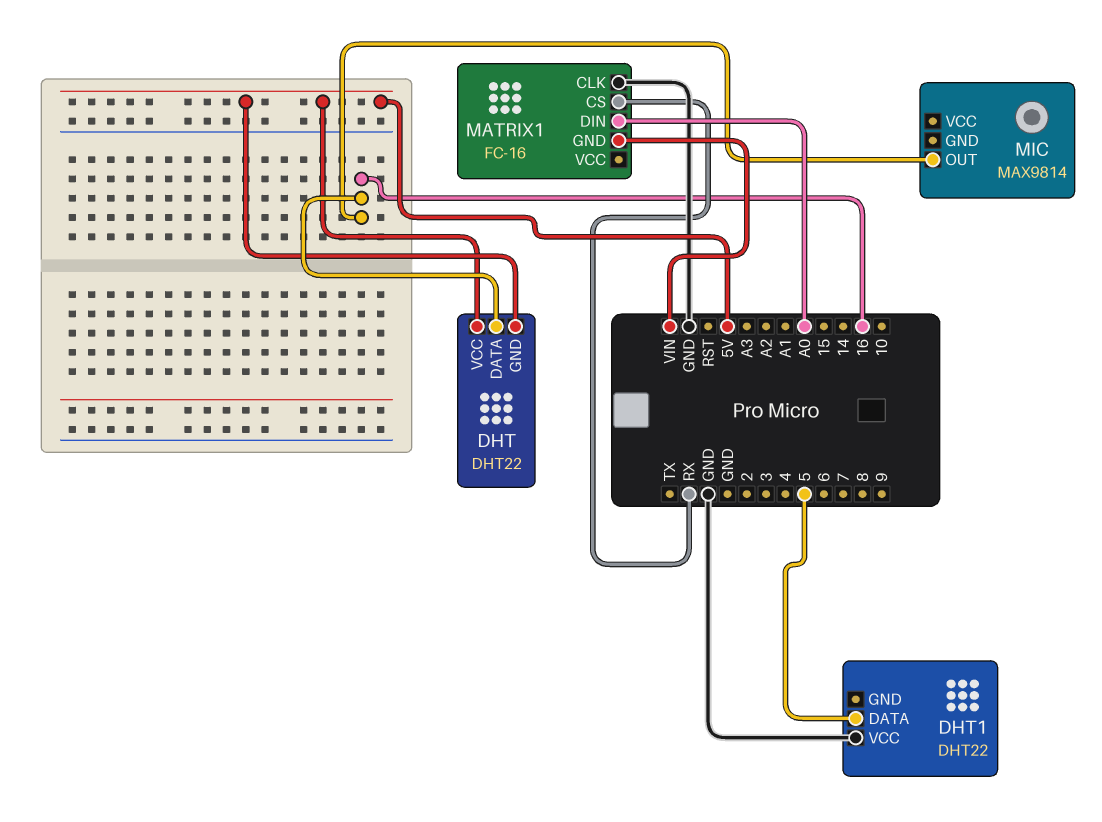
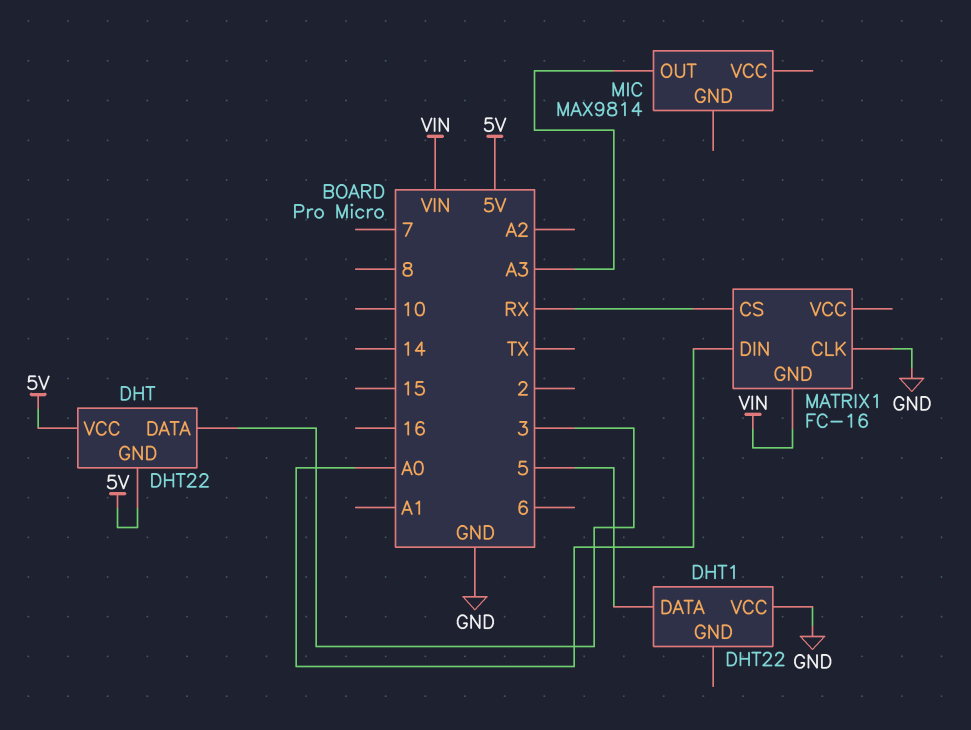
DHT pin DATA: 16 -> 3
MIC pin OUT: 16 -> A3

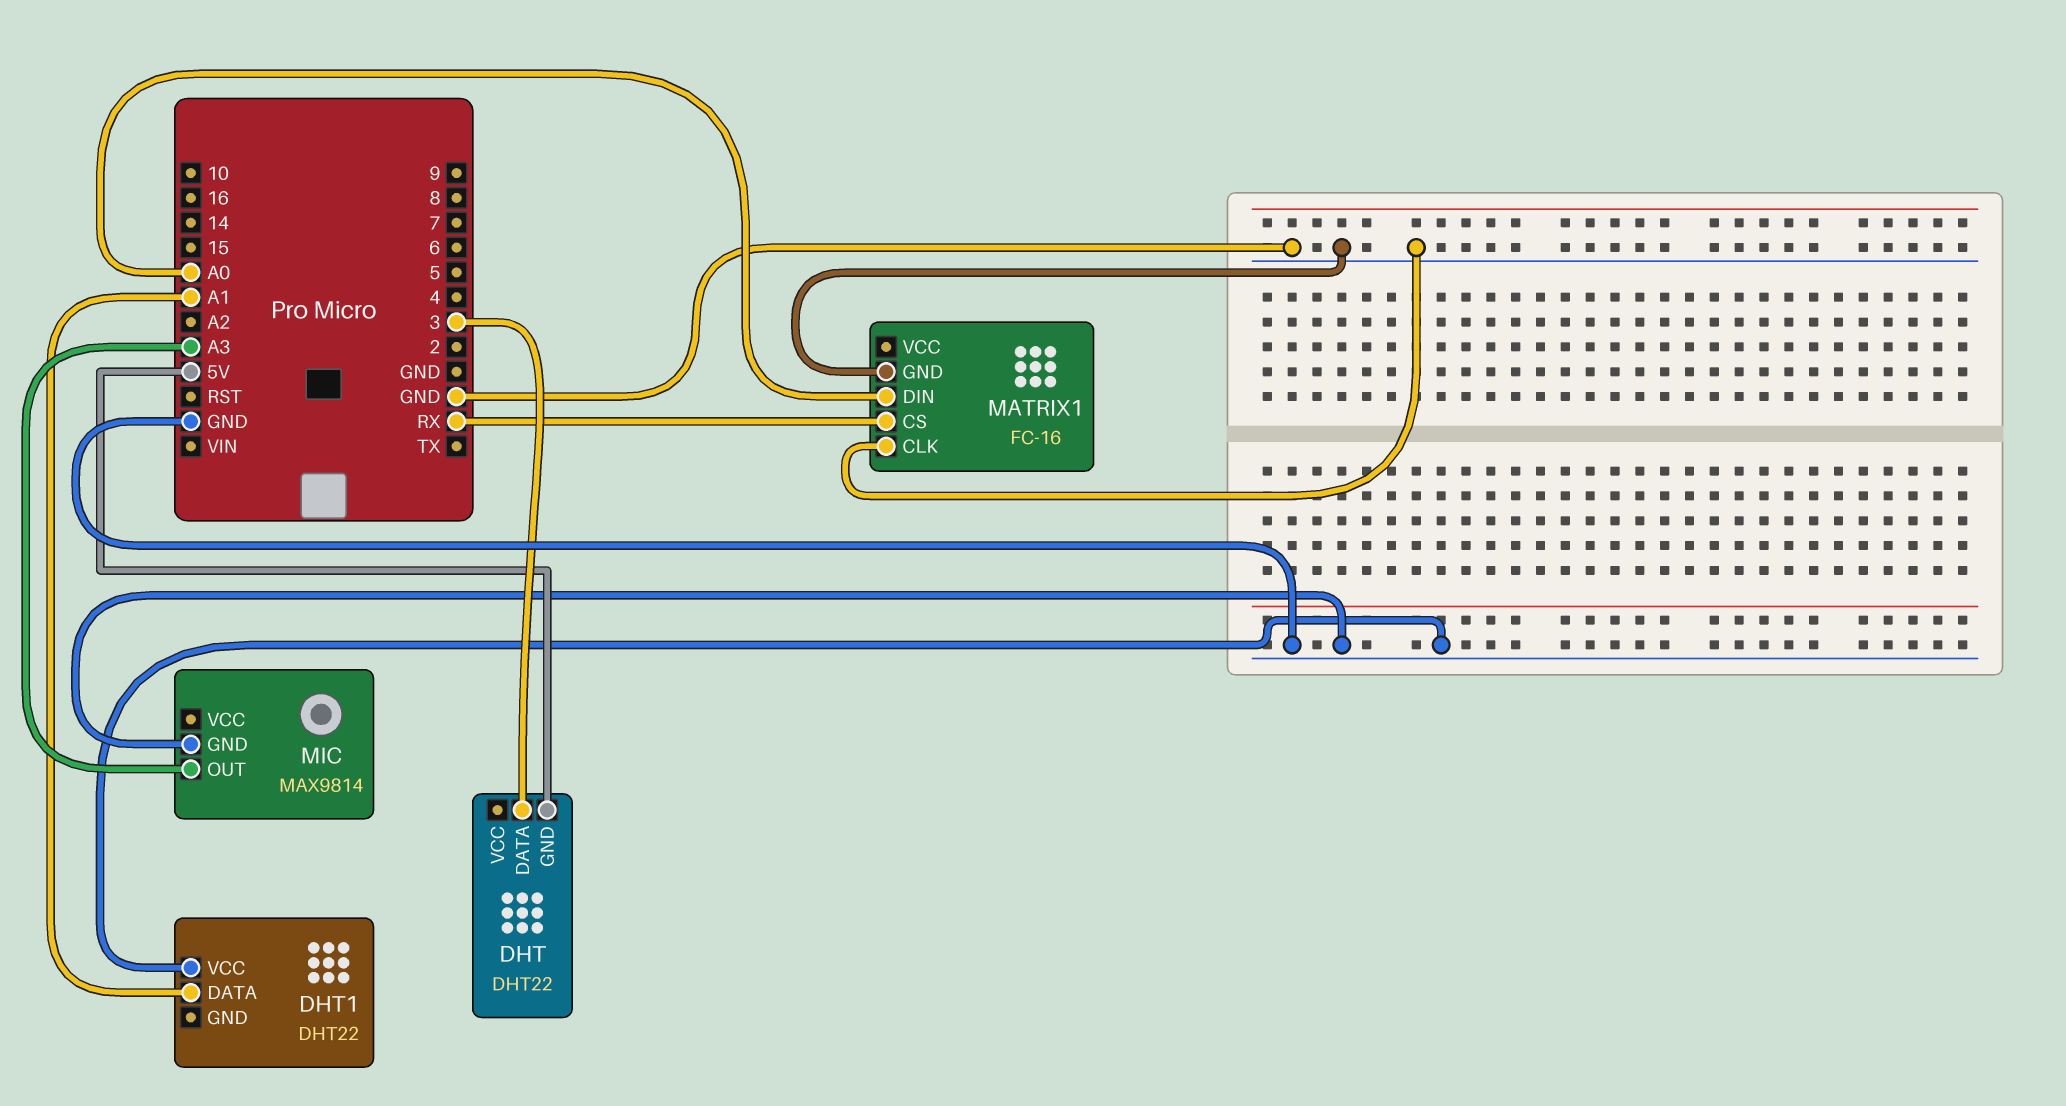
DHT pin VCC: 5V -> none
DHT1 pin DATA: 5 -> A1
MATRIX1 pin GND: VIN -> GND
MIC pin GND: none -> GND

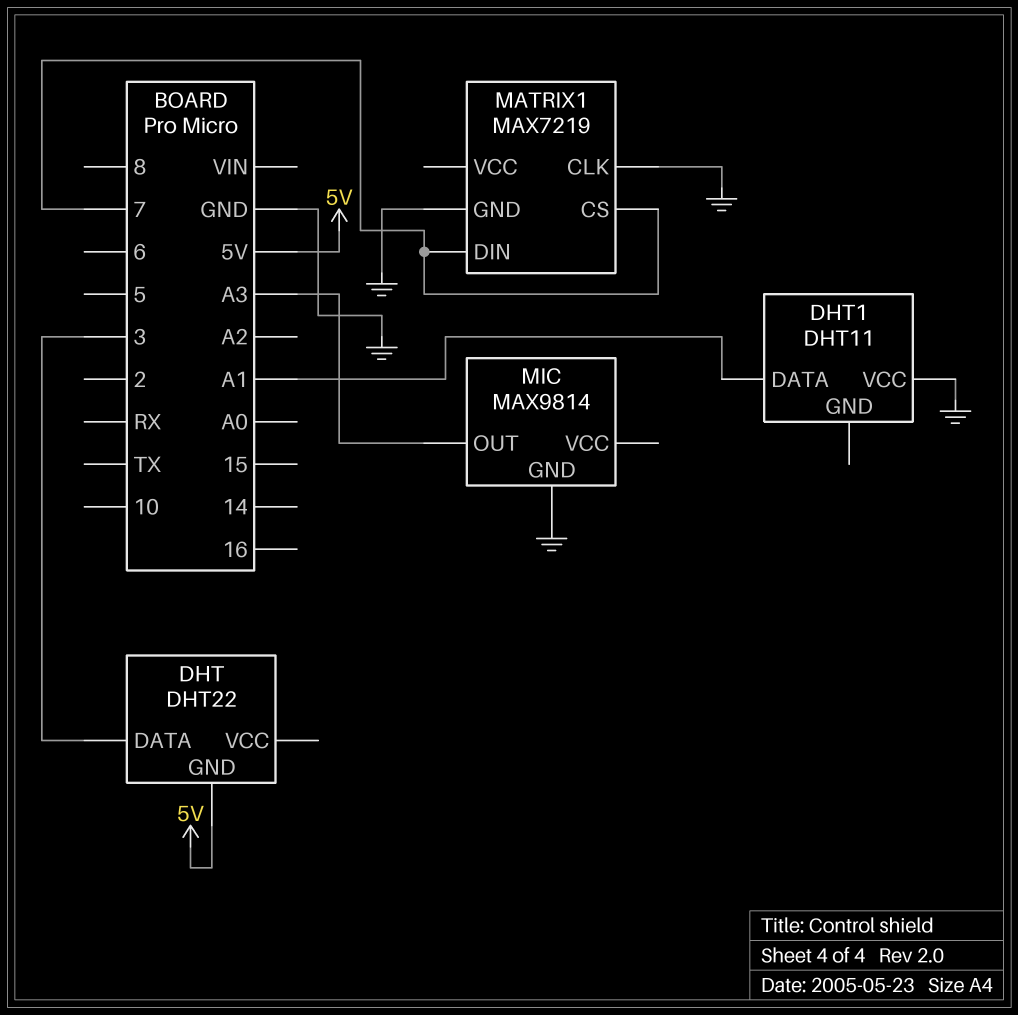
DHT1: DHT22 -> DHT11
MATRIX1: FC-16 -> MAX7219
MATRIX1 pin CS: RX -> 7
MATRIX1 pin DIN: A0 -> 7

